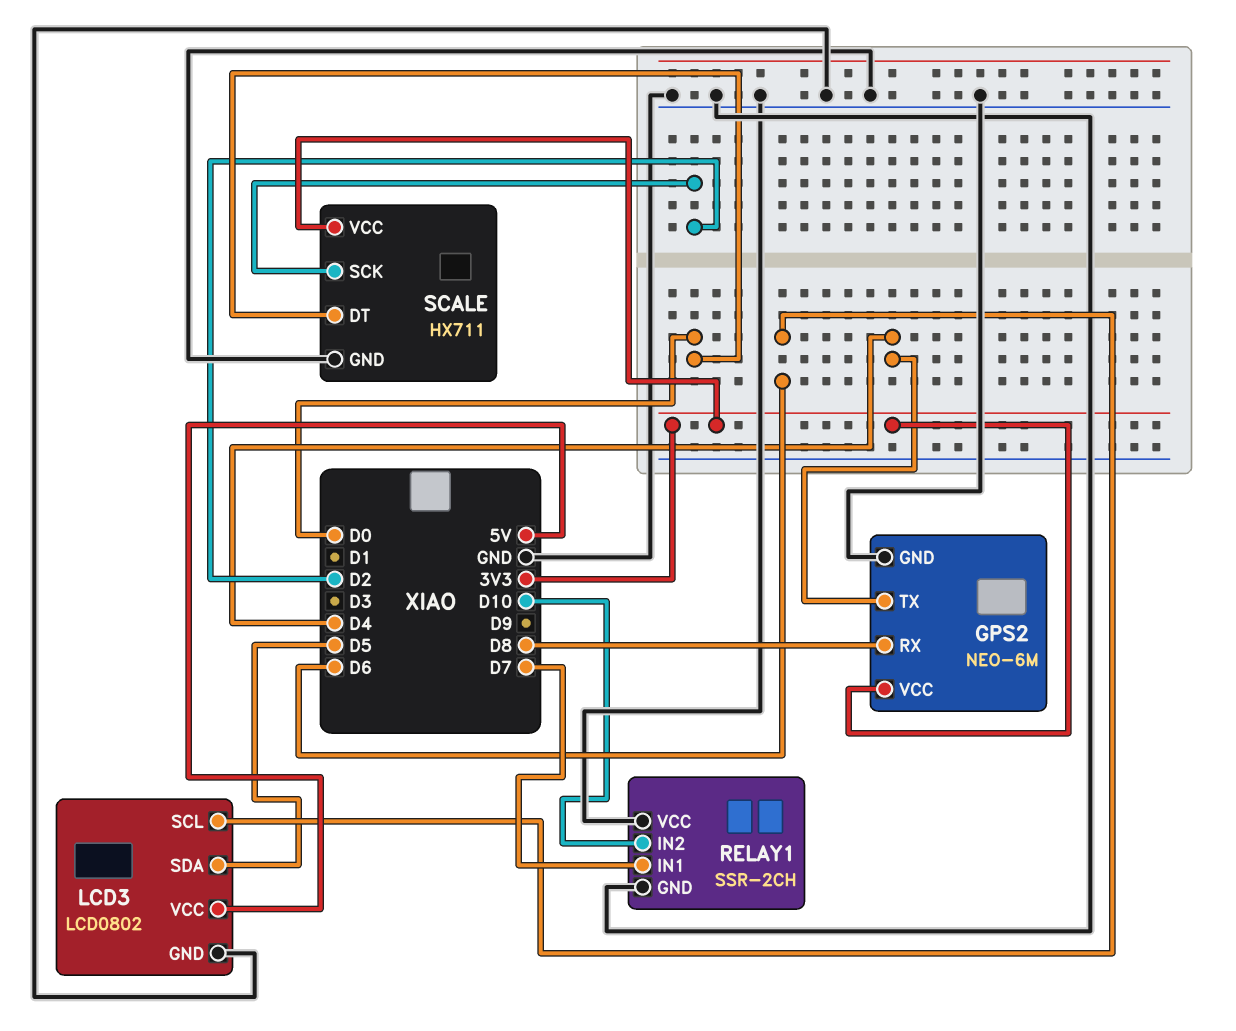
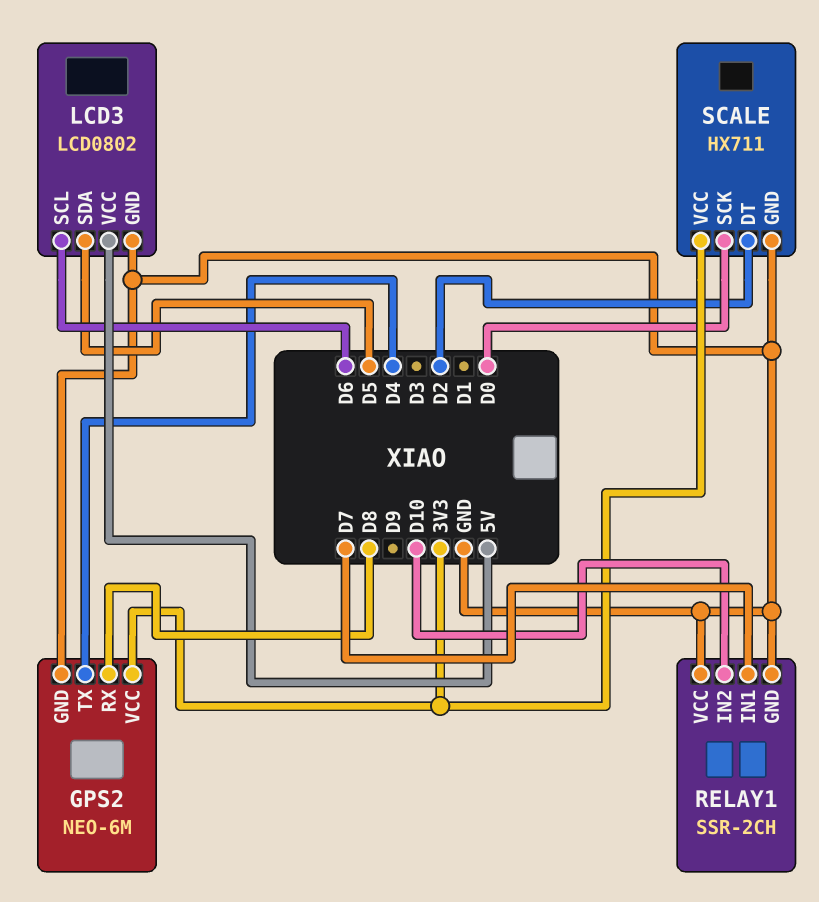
SCALE pin DT: D0 -> D2
SCALE pin SCK: D2 -> D0

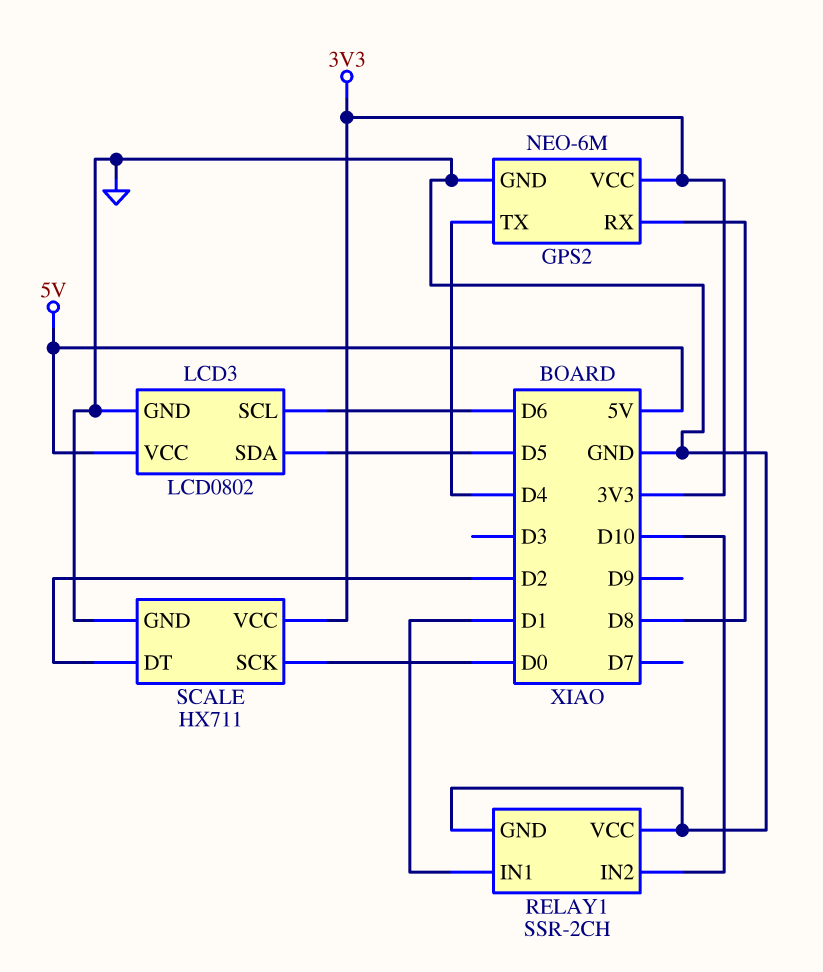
RELAY1 pin IN1: D7 -> D1

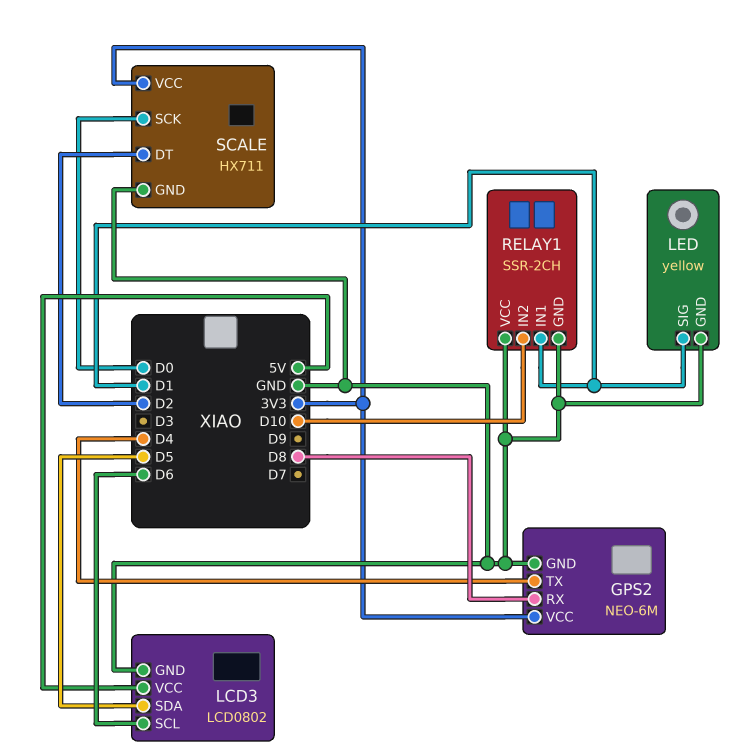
LED: none -> yellow
LED pin GND: none -> GND
LED pin SIG: none -> D1

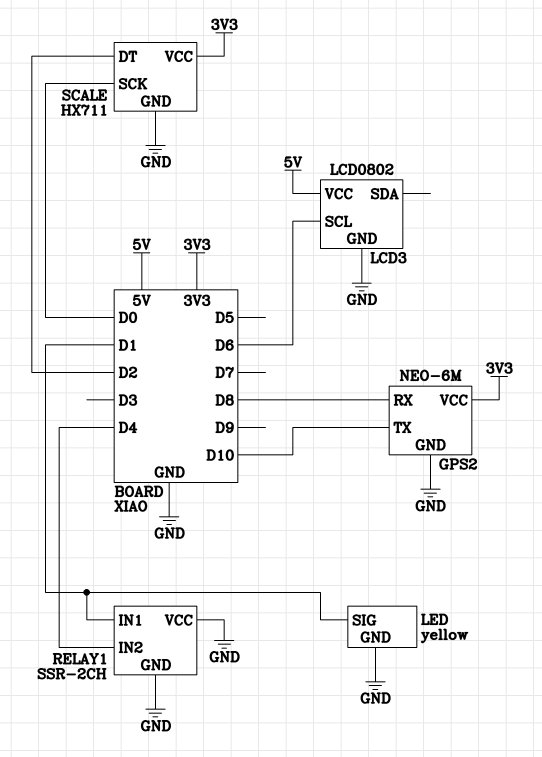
GPS2 pin TX: D4 -> D10
LCD3 pin SDA: D5 -> none
RELAY1 pin IN2: D10 -> D4

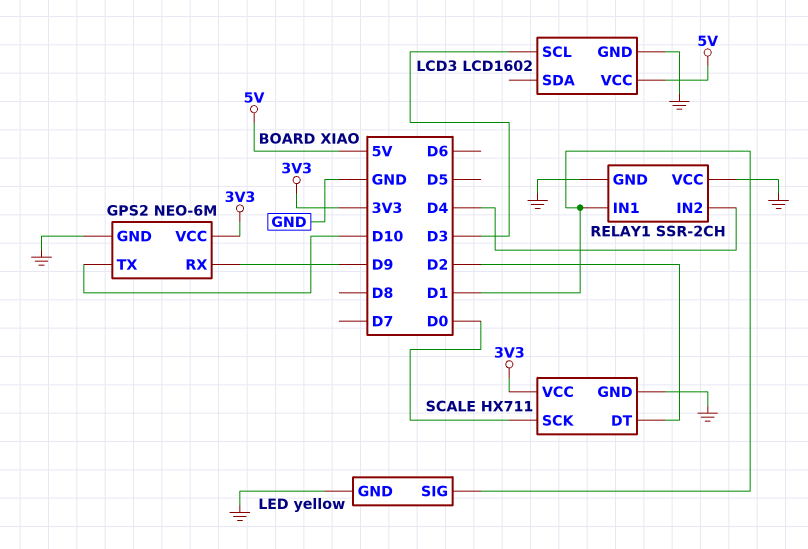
GPS2 pin RX: D8 -> D9
LCD3: LCD0802 -> LCD1602
LCD3 pin SCL: D6 -> D3

